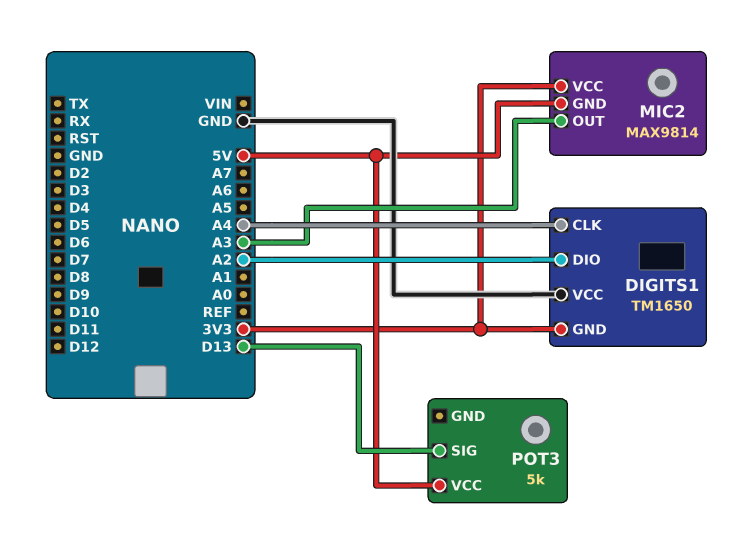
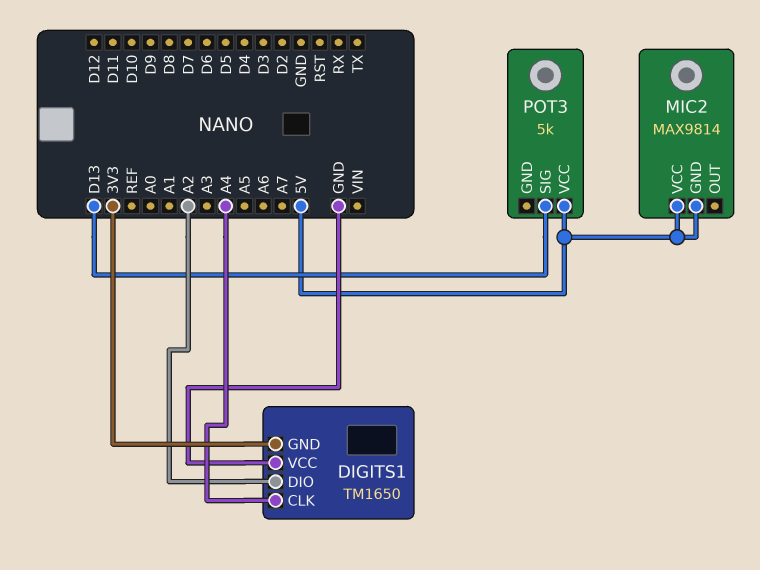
MIC2 pin OUT: A3 -> none
MIC2 pin VCC: 3V3 -> 5V

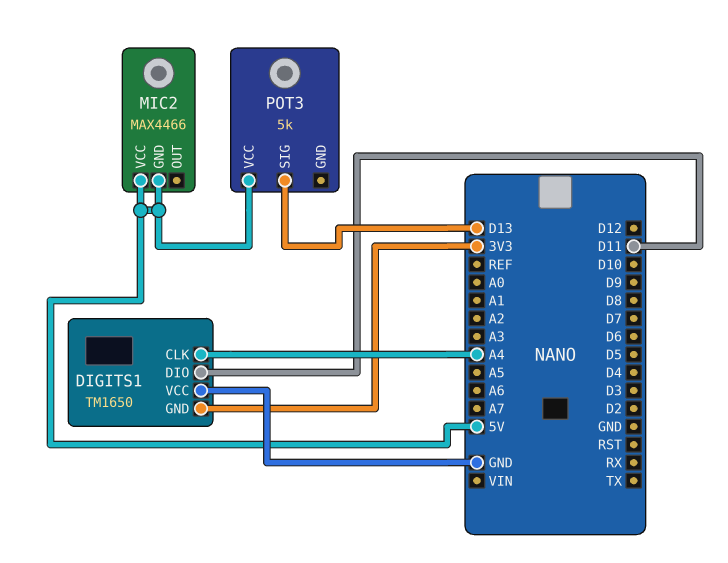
DIGITS1 pin DIO: A2 -> D11
MIC2: MAX9814 -> MAX4466

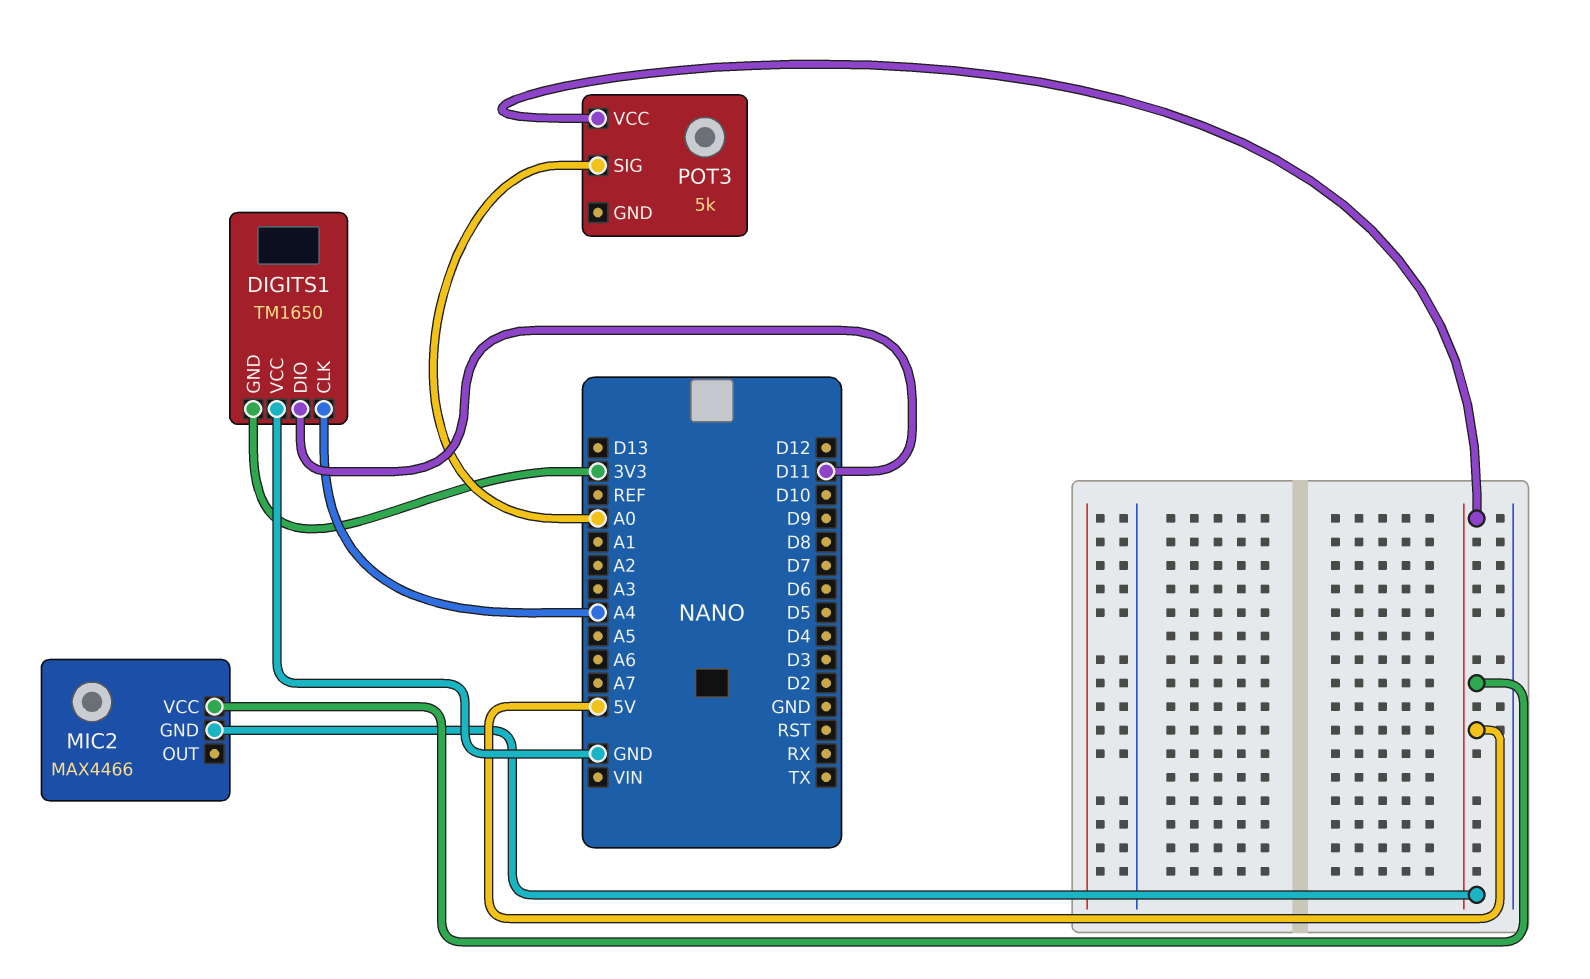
POT3 pin SIG: D13 -> A0

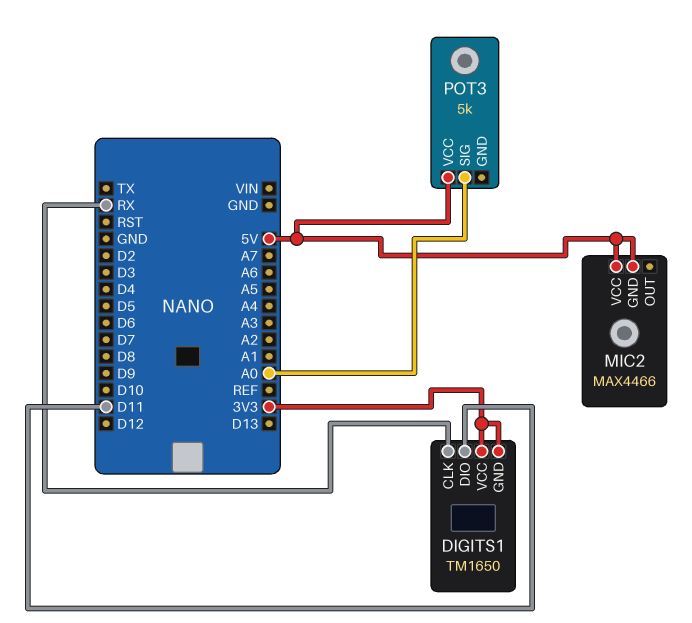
DIGITS1 pin CLK: A4 -> RX
DIGITS1 pin VCC: GND -> 3V3

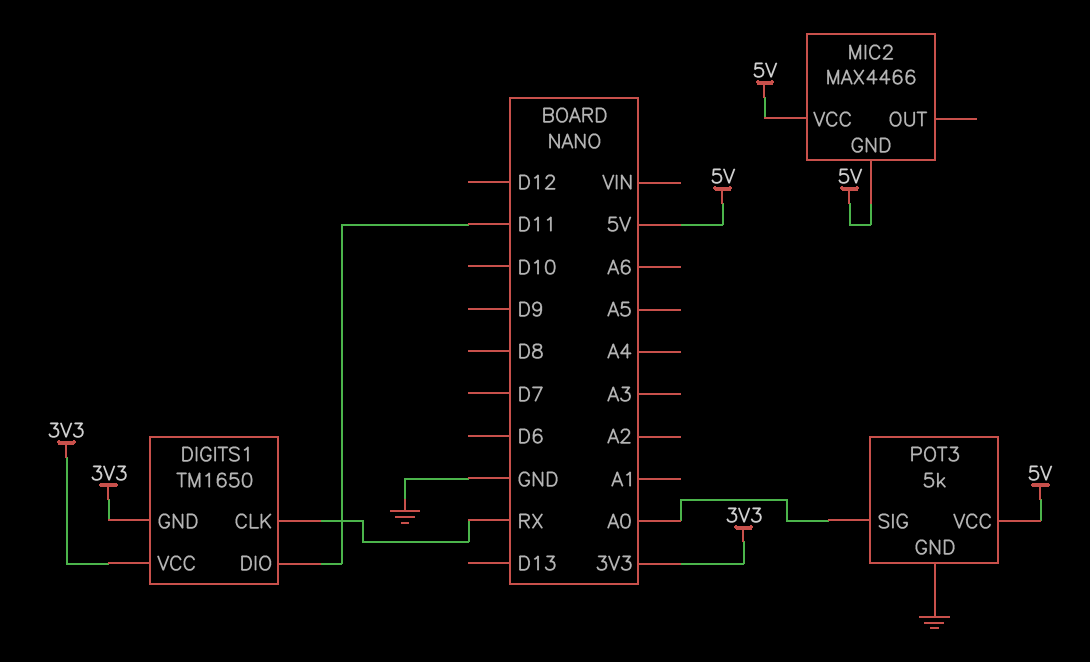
POT3 pin GND: none -> GND

